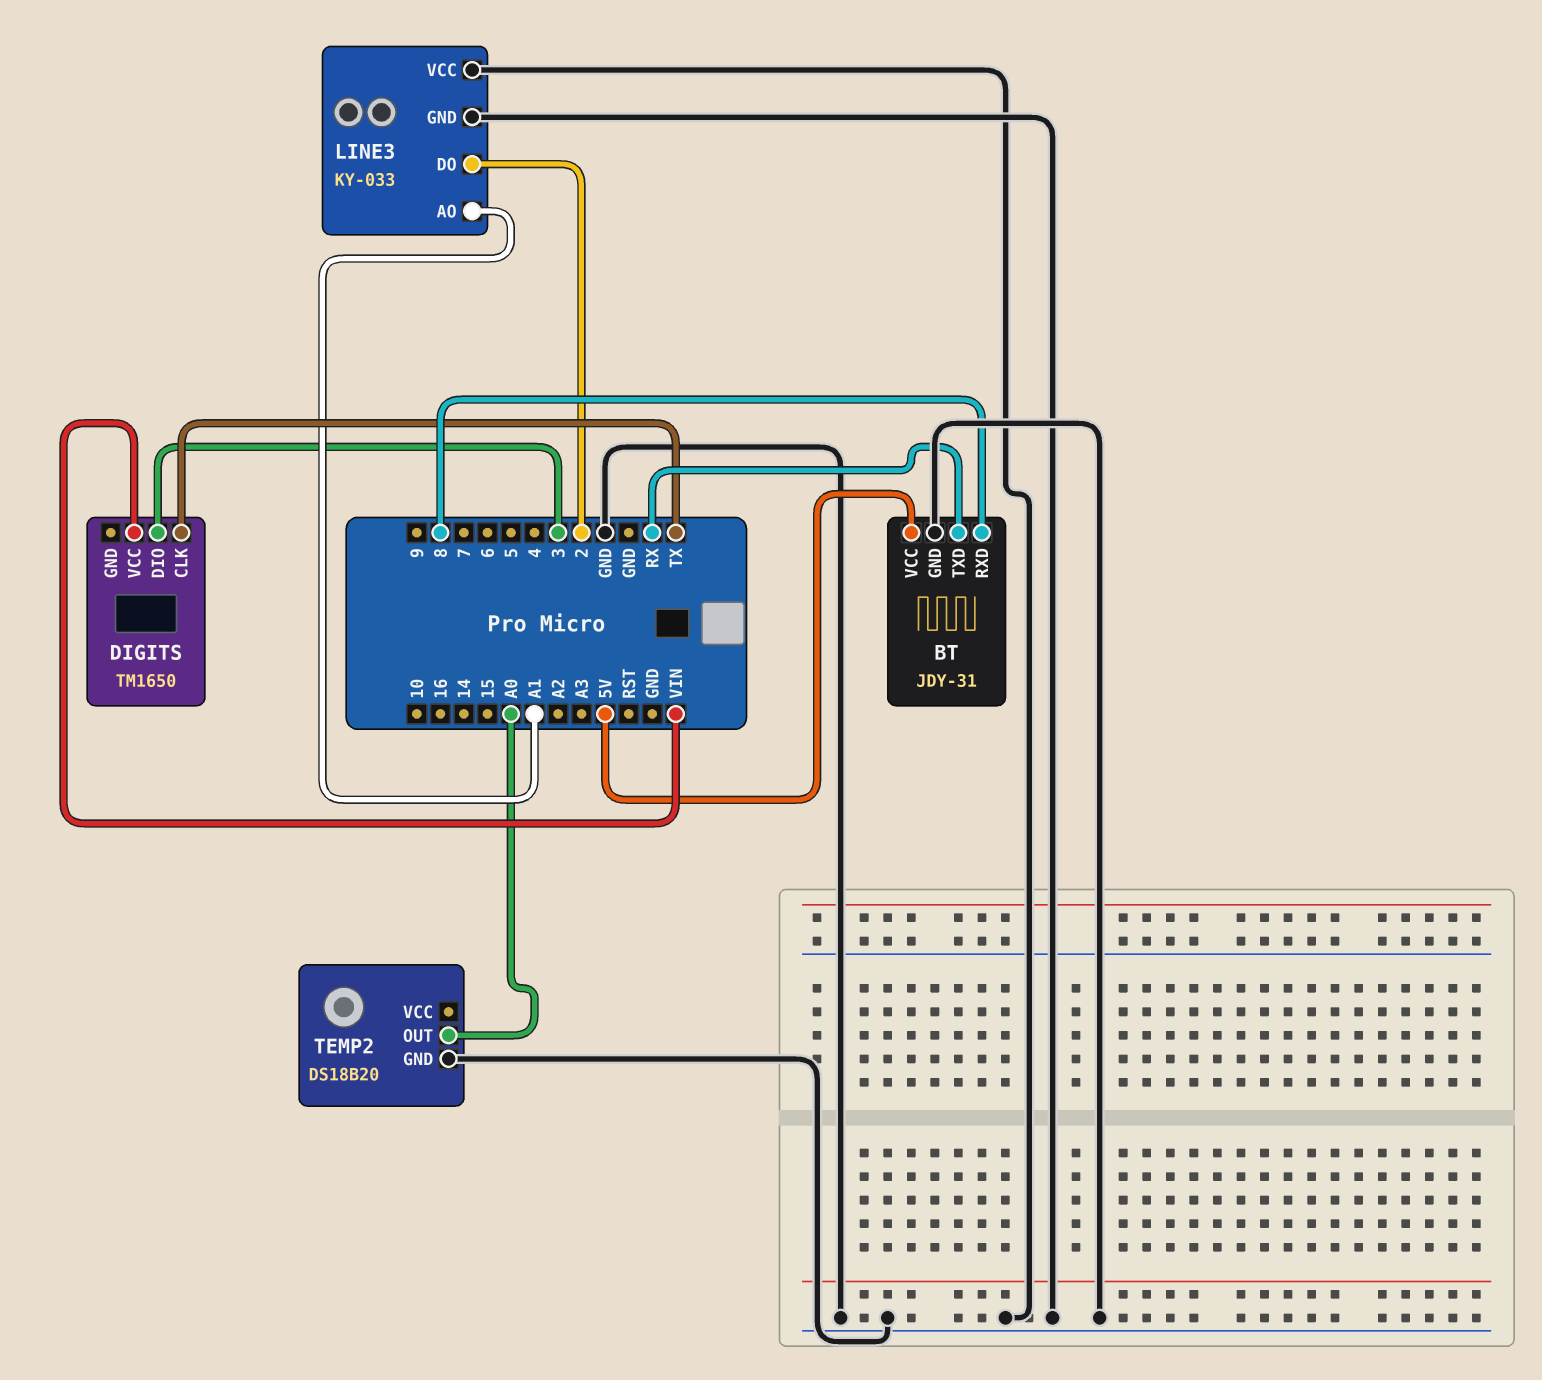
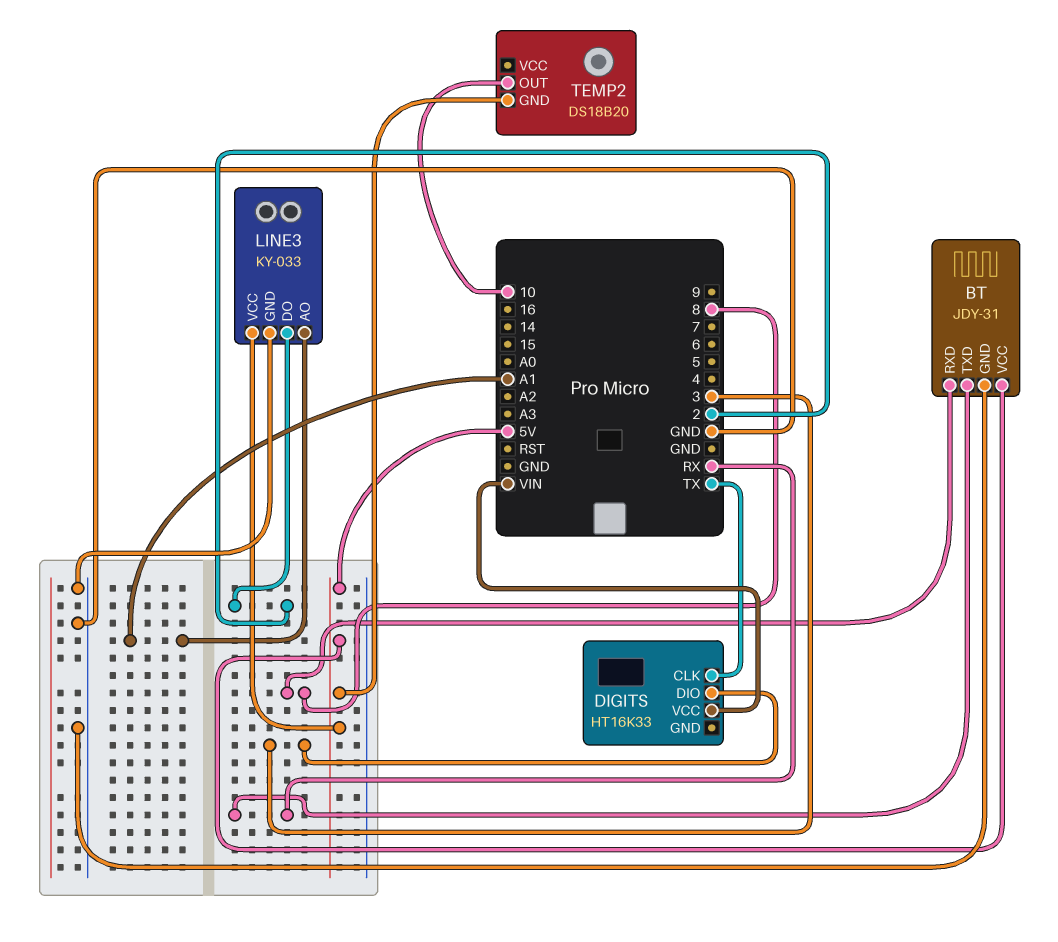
DIGITS: TM1650 -> HT16K33
LINE3 pin VCC: GND -> 5V
TEMP2 pin GND: GND -> 5V
TEMP2 pin OUT: A0 -> 10

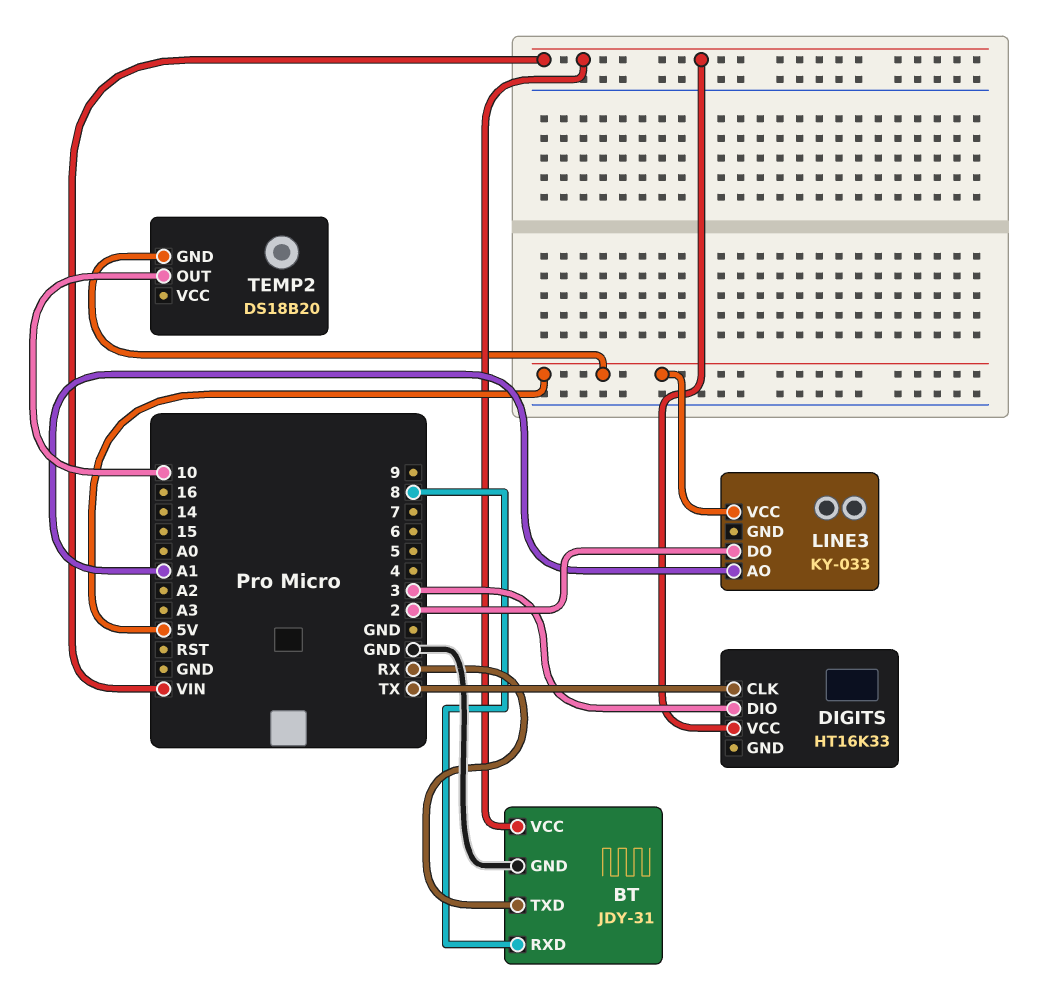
BT pin VCC: 5V -> VIN
LINE3 pin GND: GND -> none

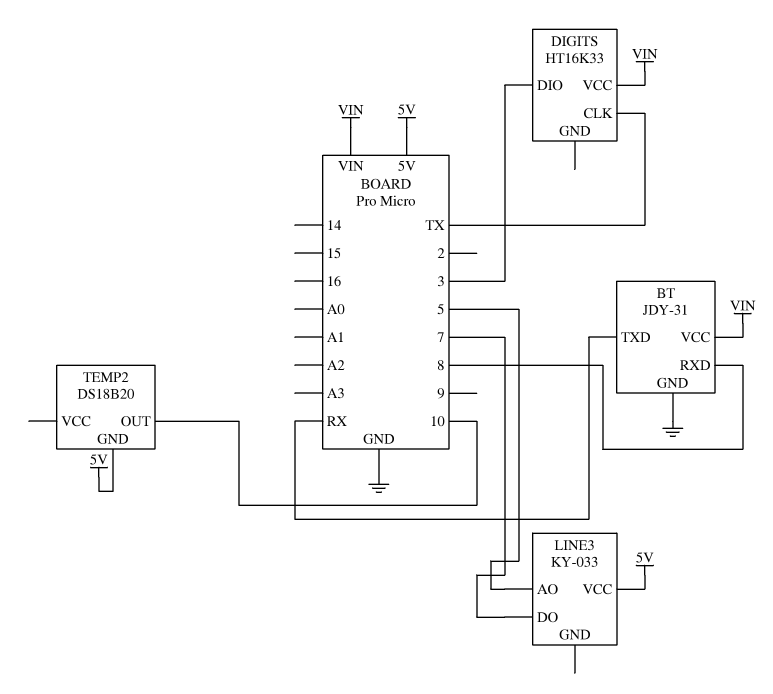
LINE3 pin AO: A1 -> 5
LINE3 pin DO: 2 -> 7

